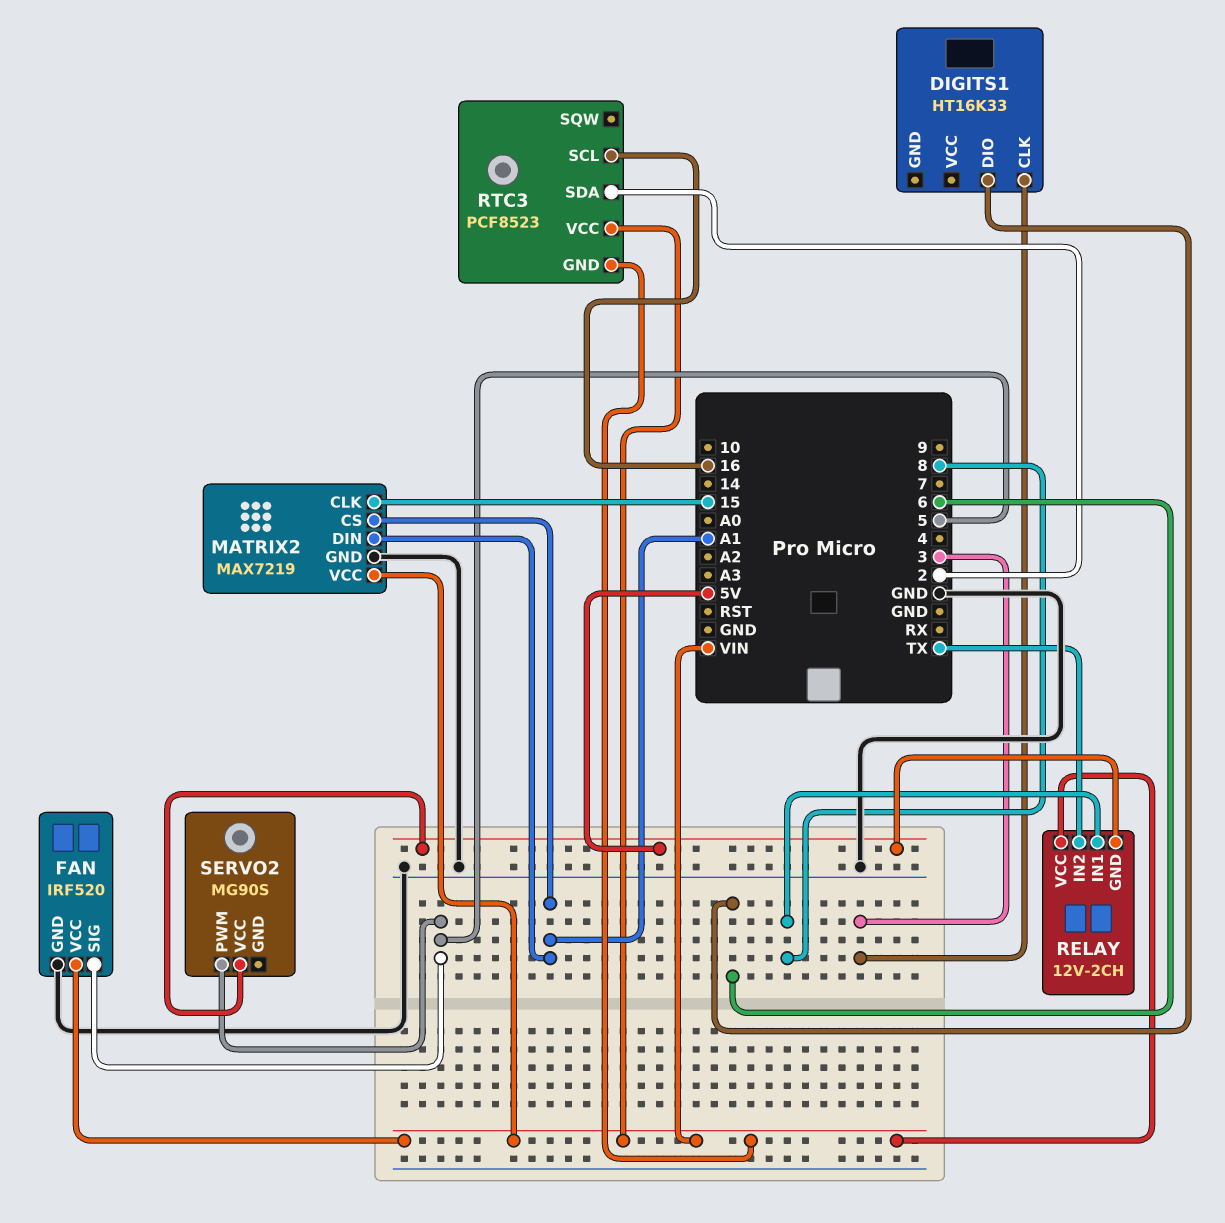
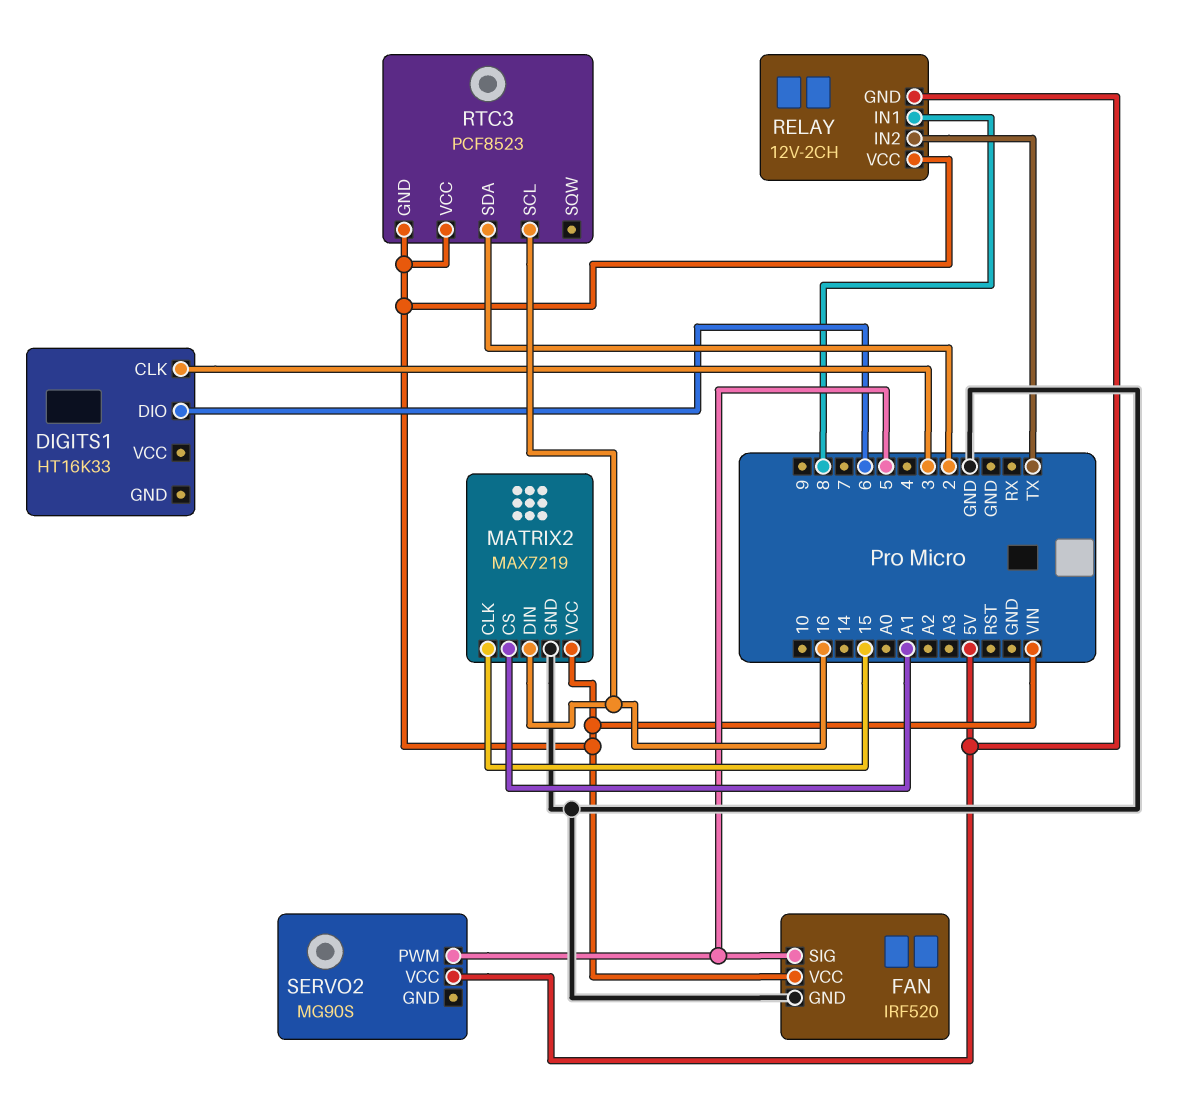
MATRIX2 pin DIN: A1 -> 16

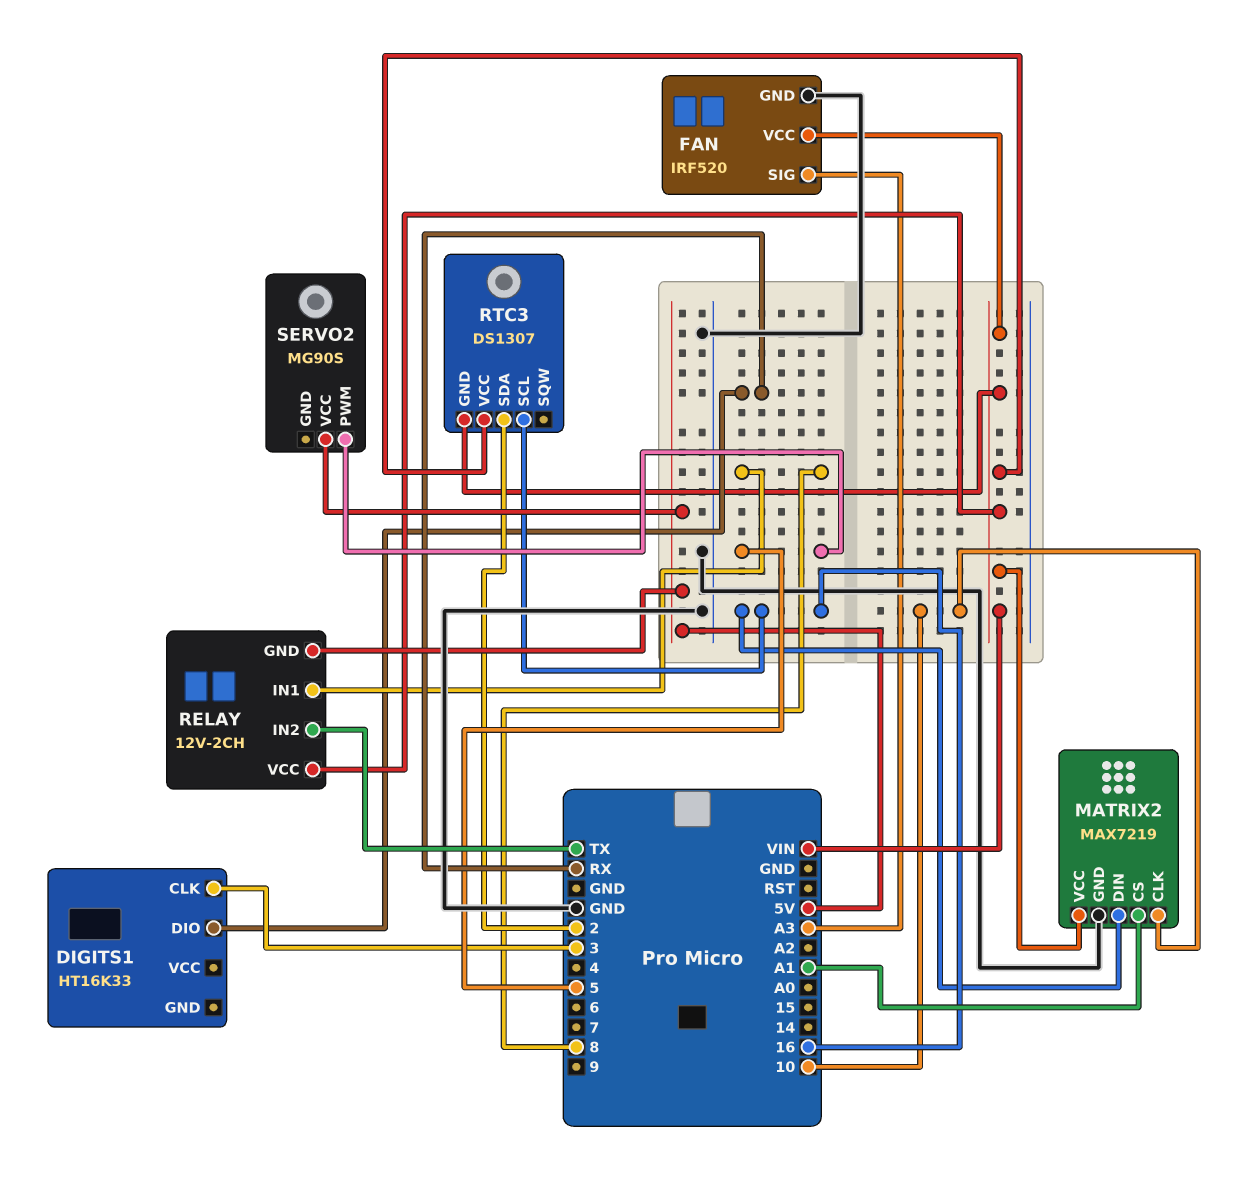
DIGITS1 pin DIO: 6 -> RX
FAN pin SIG: 5 -> A3
MATRIX2 pin CLK: 15 -> 10
RTC3: PCF8523 -> DS1307

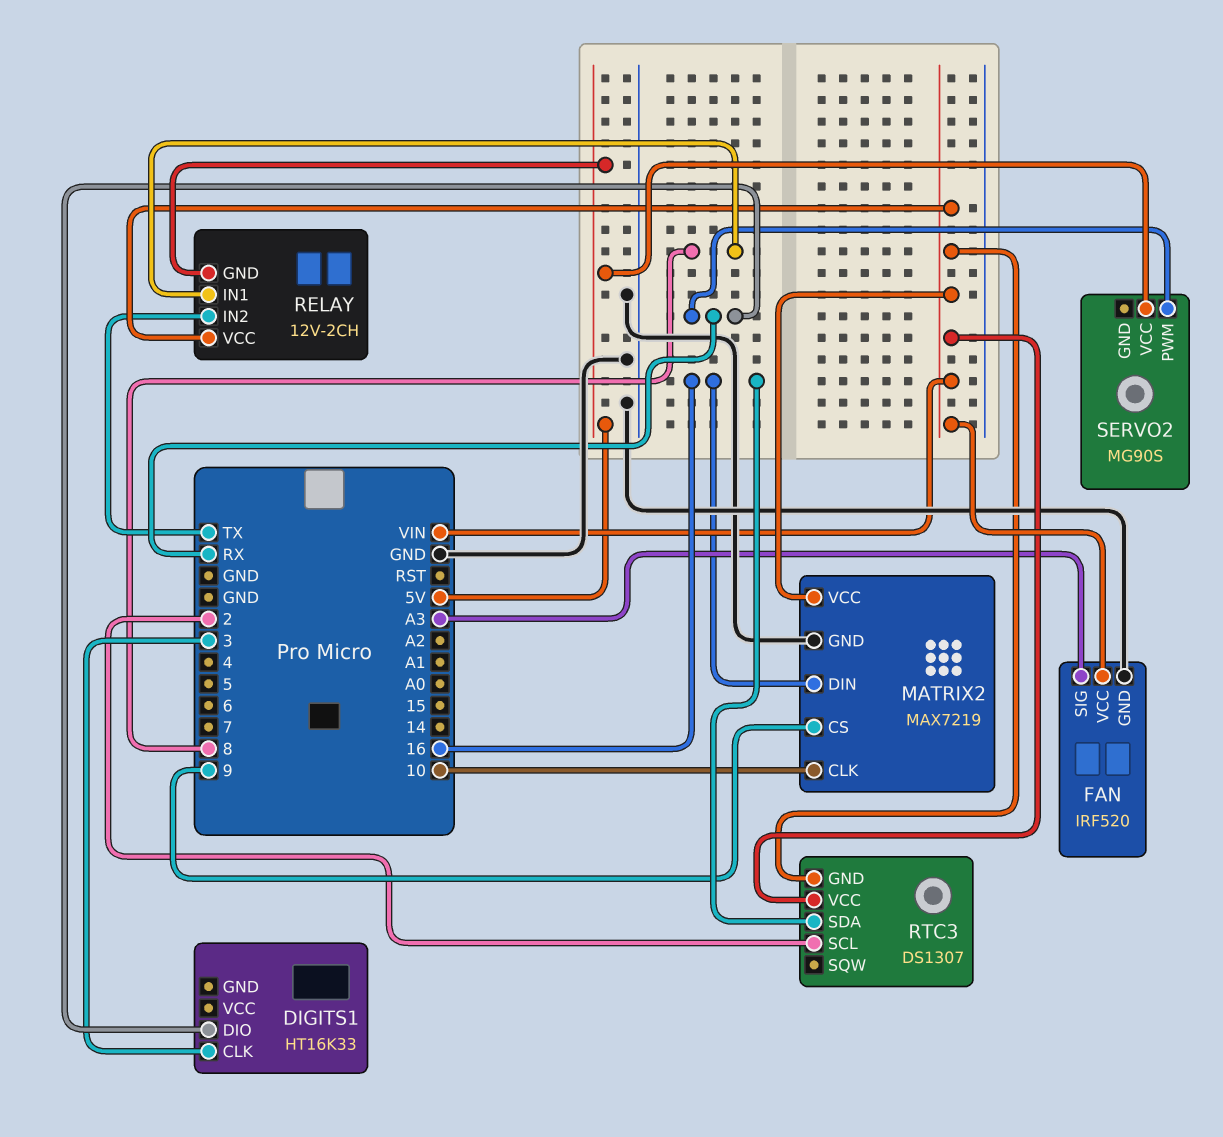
MATRIX2 pin CS: A1 -> 9
RTC3 pin SCL: 16 -> 2
RTC3 pin SDA: 2 -> 16
SERVO2 pin PWM: 5 -> RX

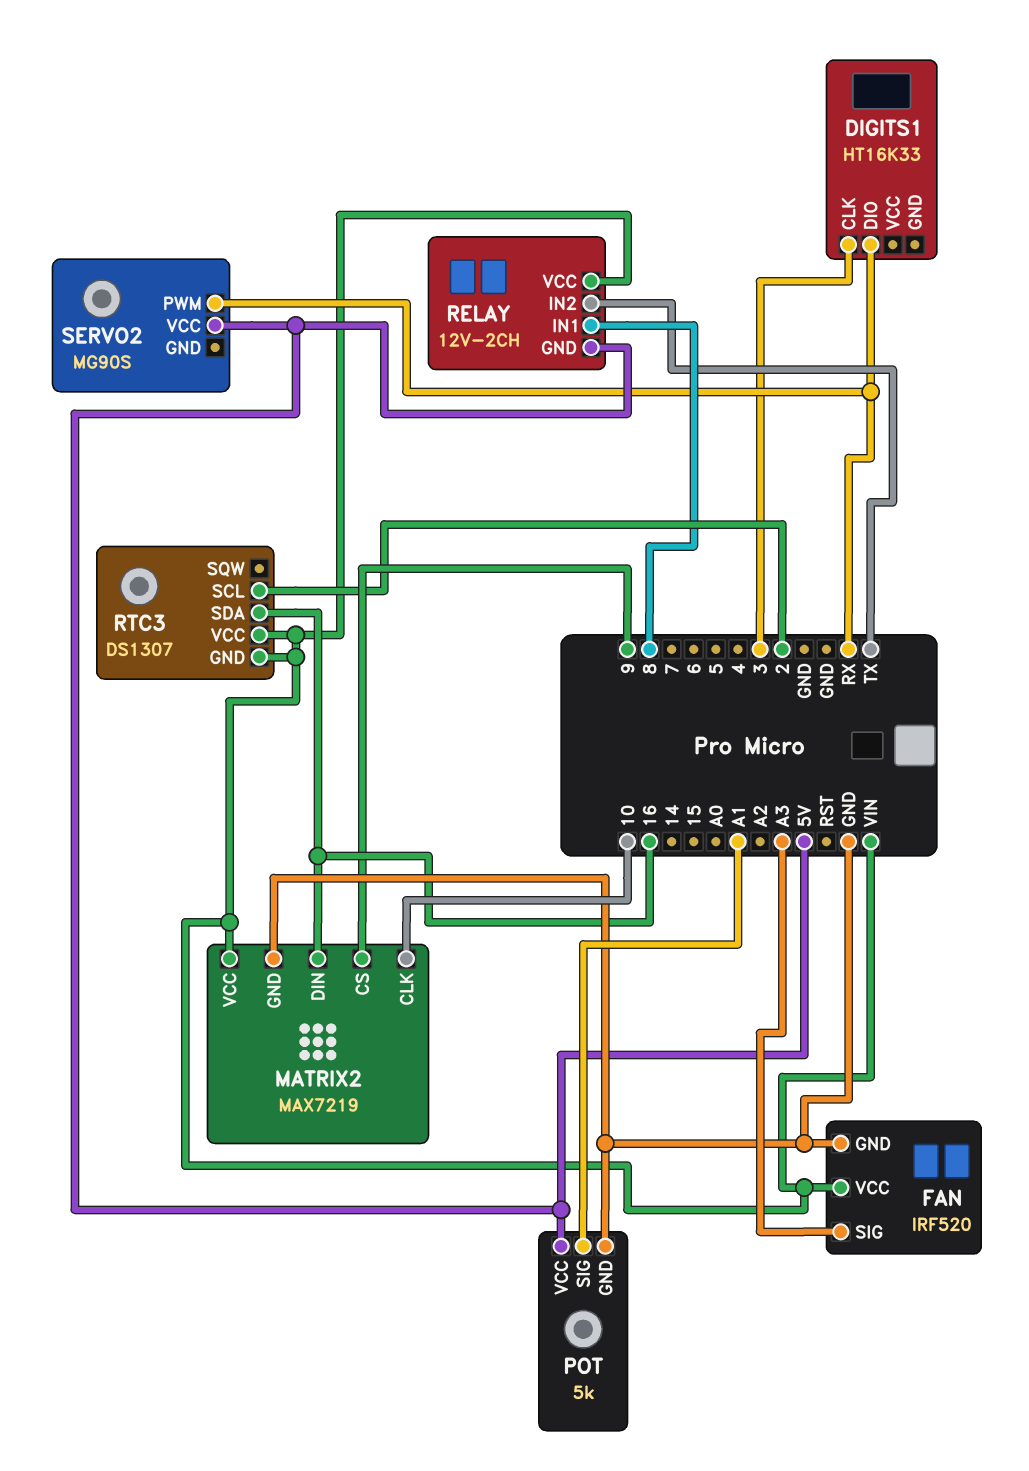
POT: none -> 5k
POT pin GND: none -> GND
POT pin SIG: none -> A1
POT pin VCC: none -> 5V

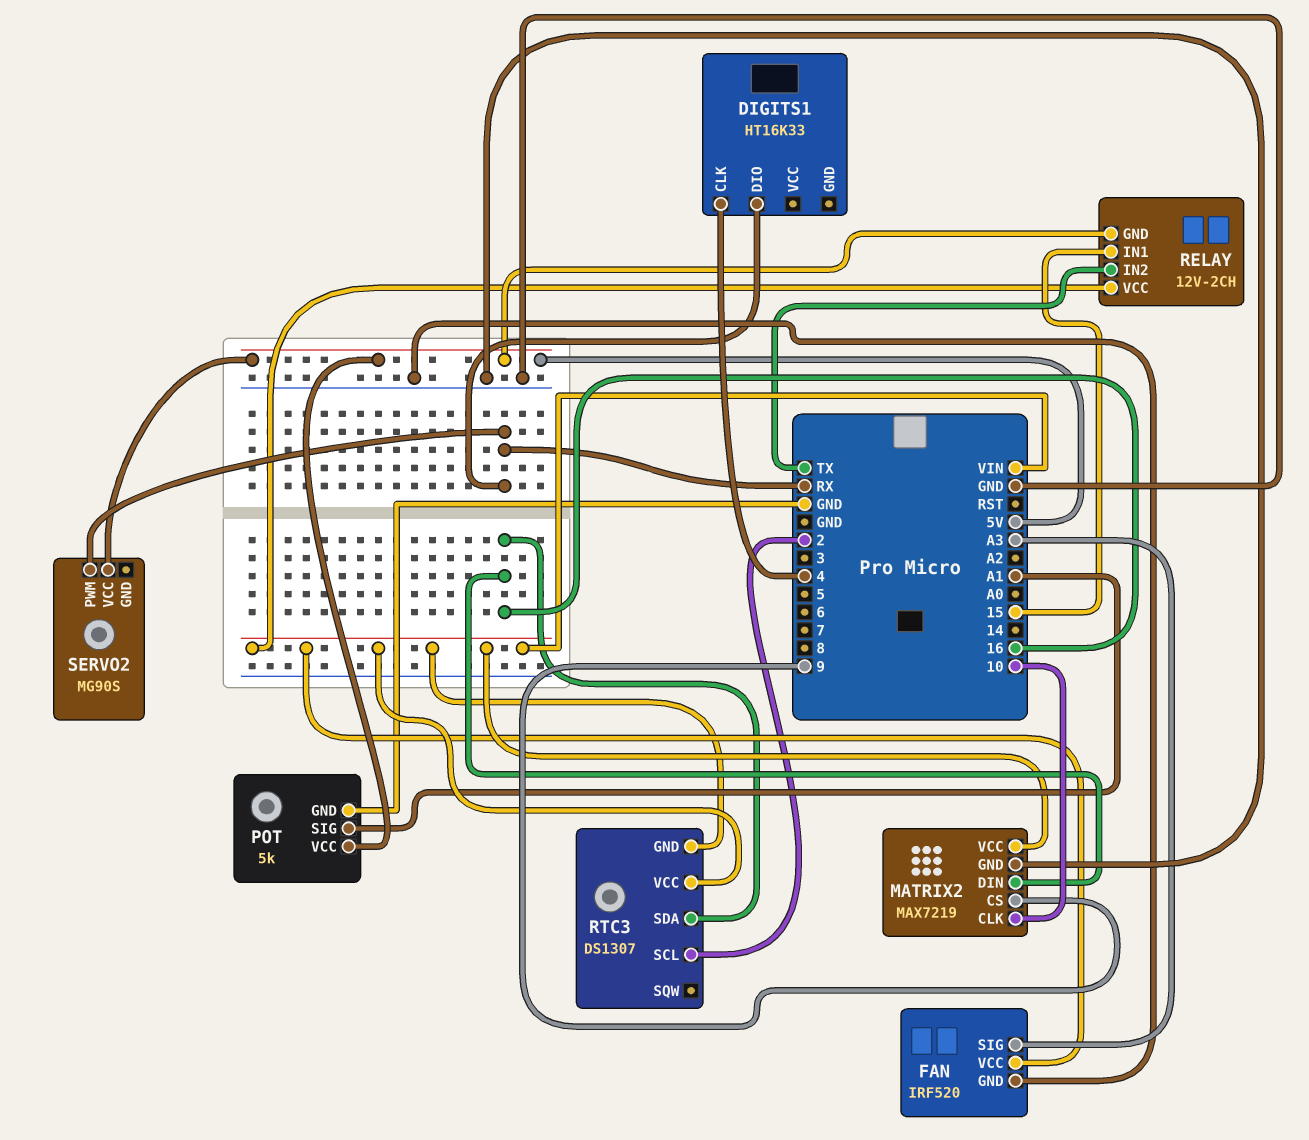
DIGITS1 pin CLK: 3 -> 4
RELAY pin IN1: 8 -> 15

